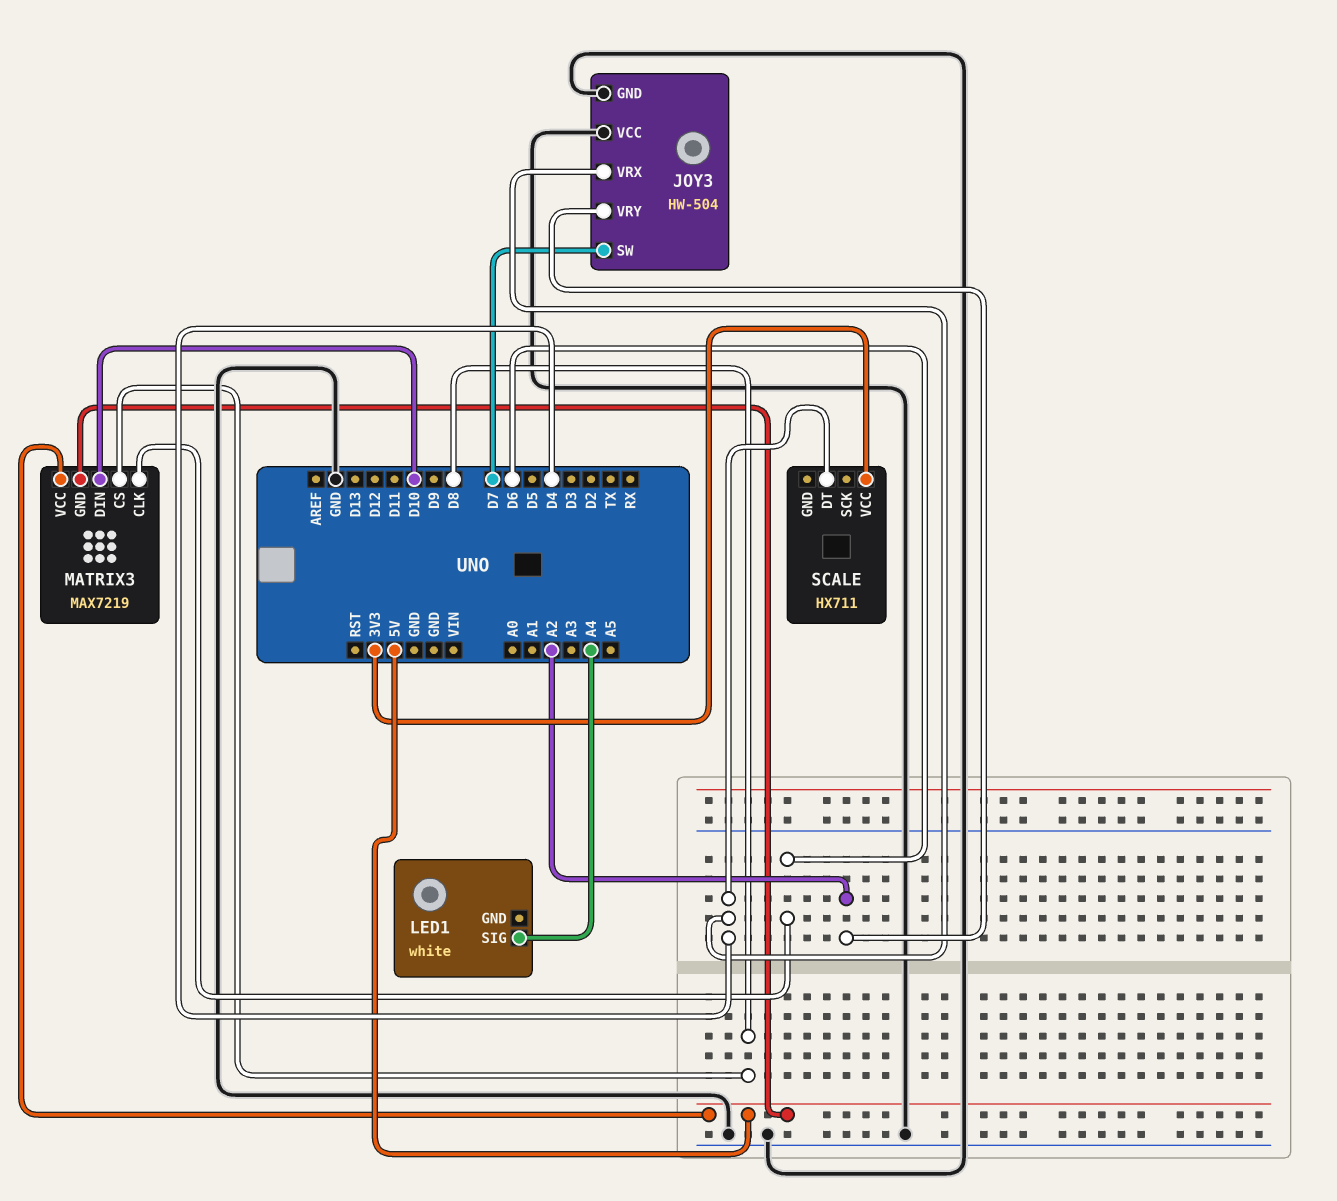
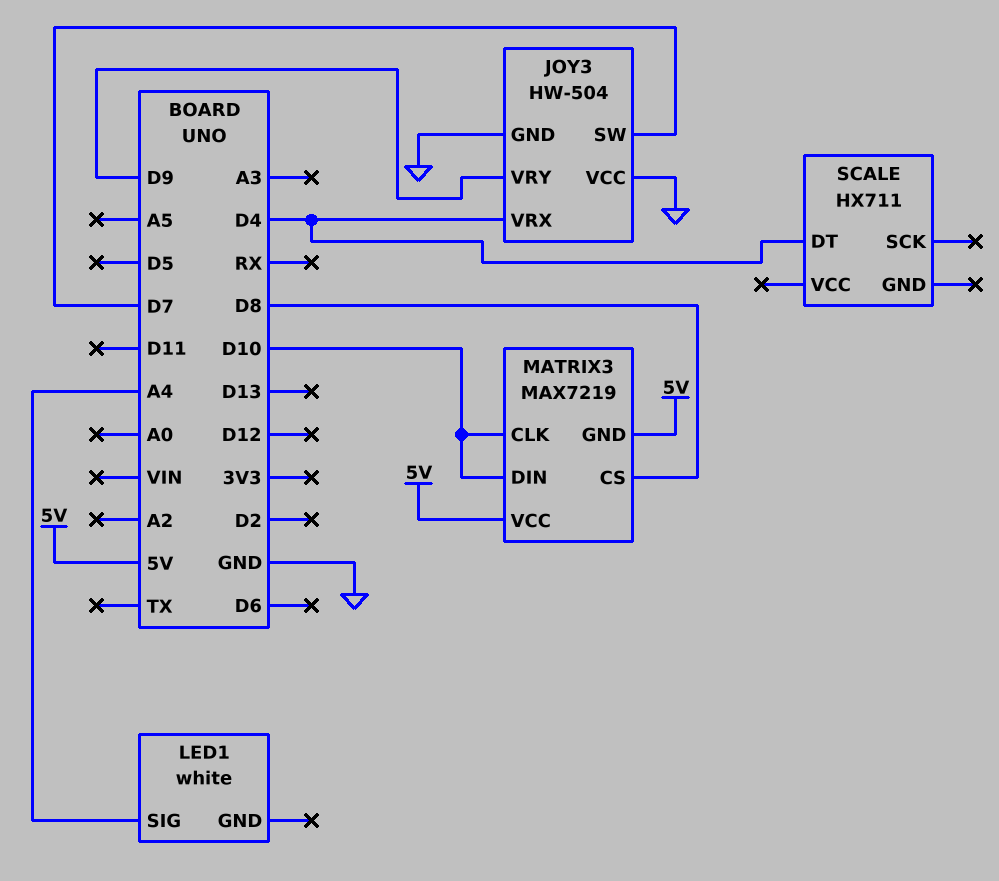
JOY3 pin VRY: A2 -> D9
MATRIX3 pin CLK: D6 -> D10
SCALE pin VCC: 3V3 -> none

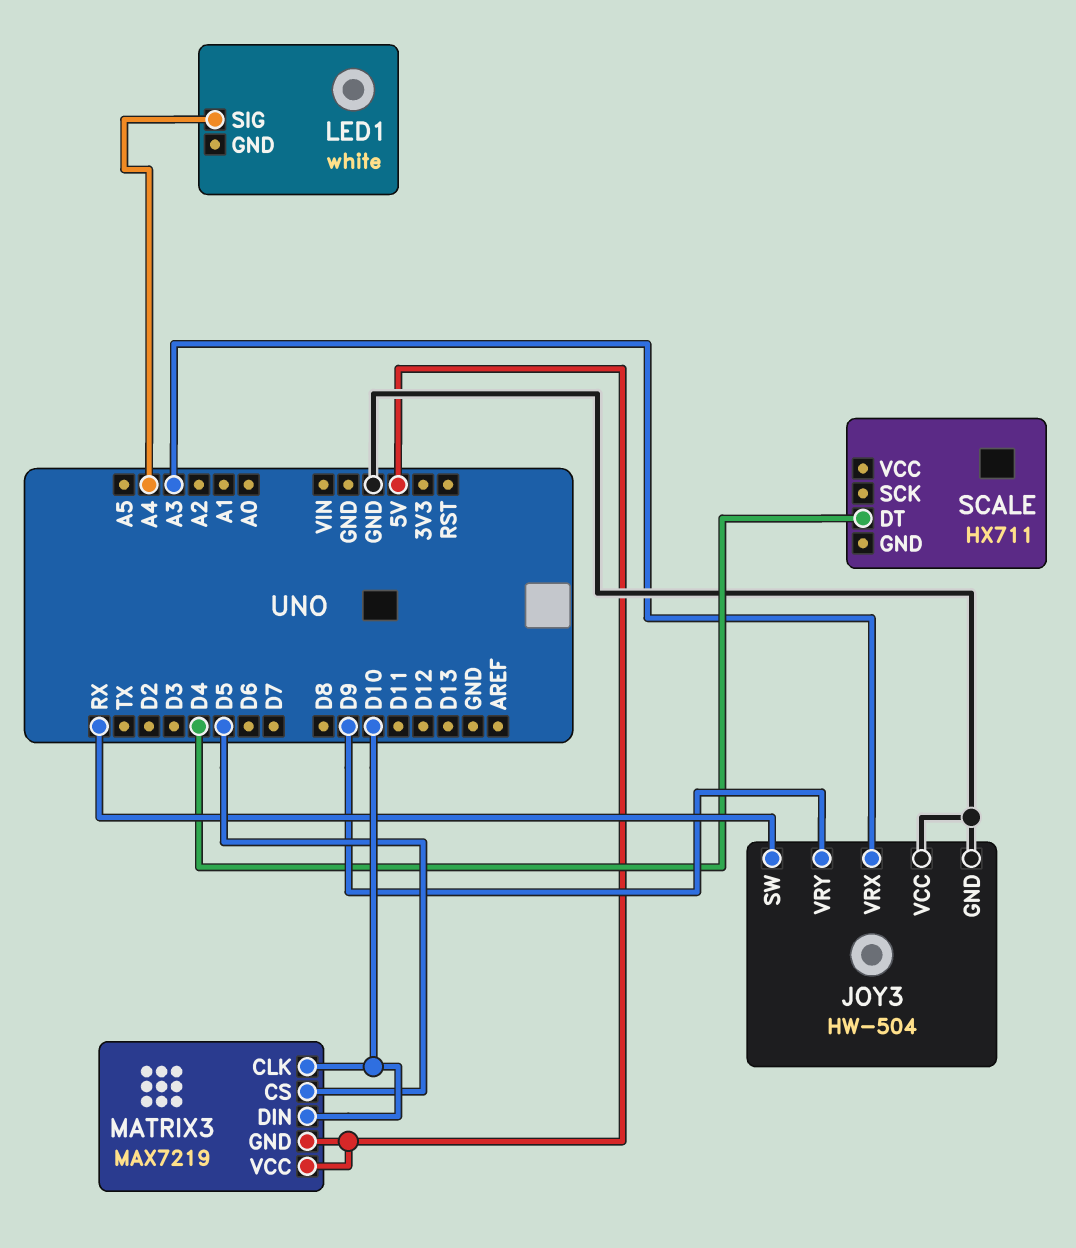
JOY3 pin SW: D7 -> RX
JOY3 pin VRX: D4 -> A3
MATRIX3 pin CS: D8 -> D5

